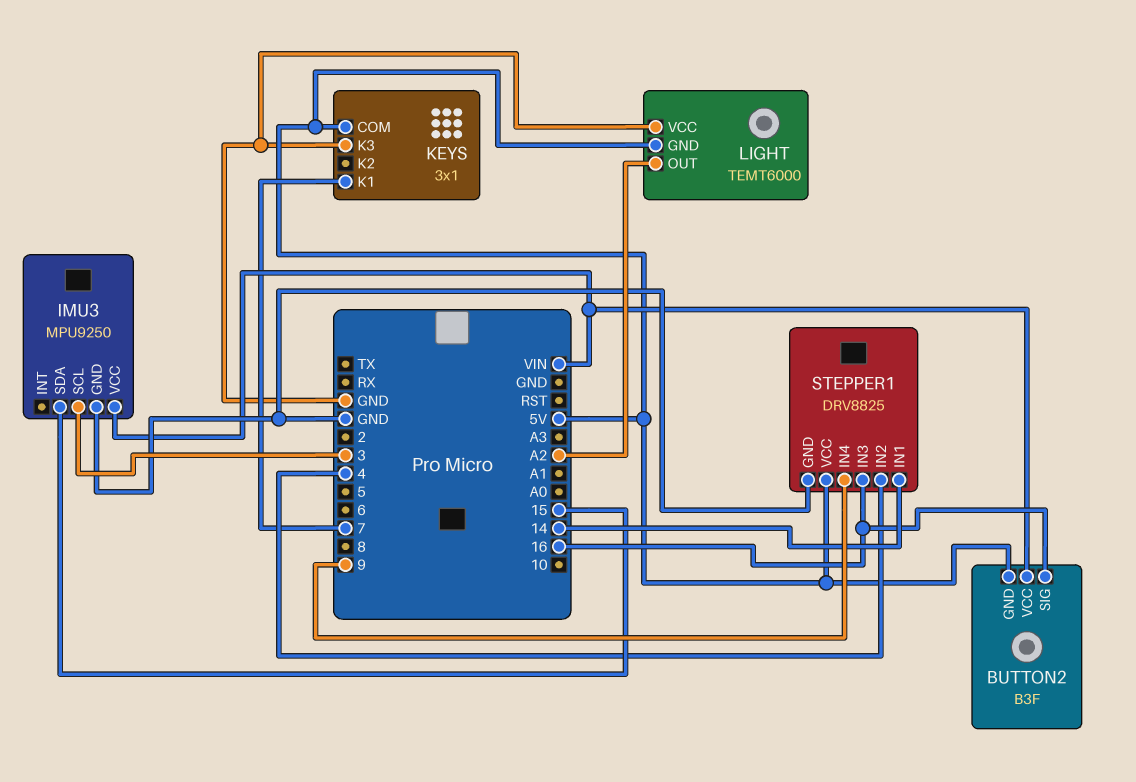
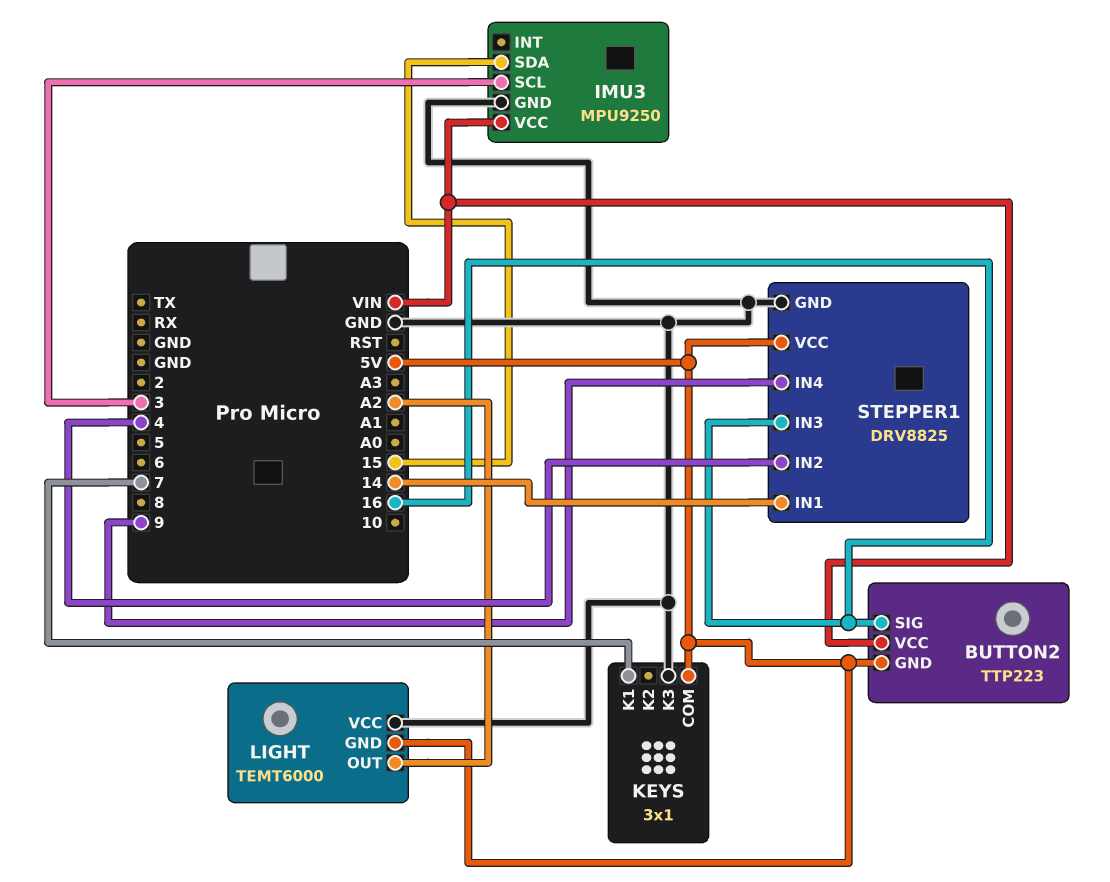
BUTTON2: B3F -> TTP223

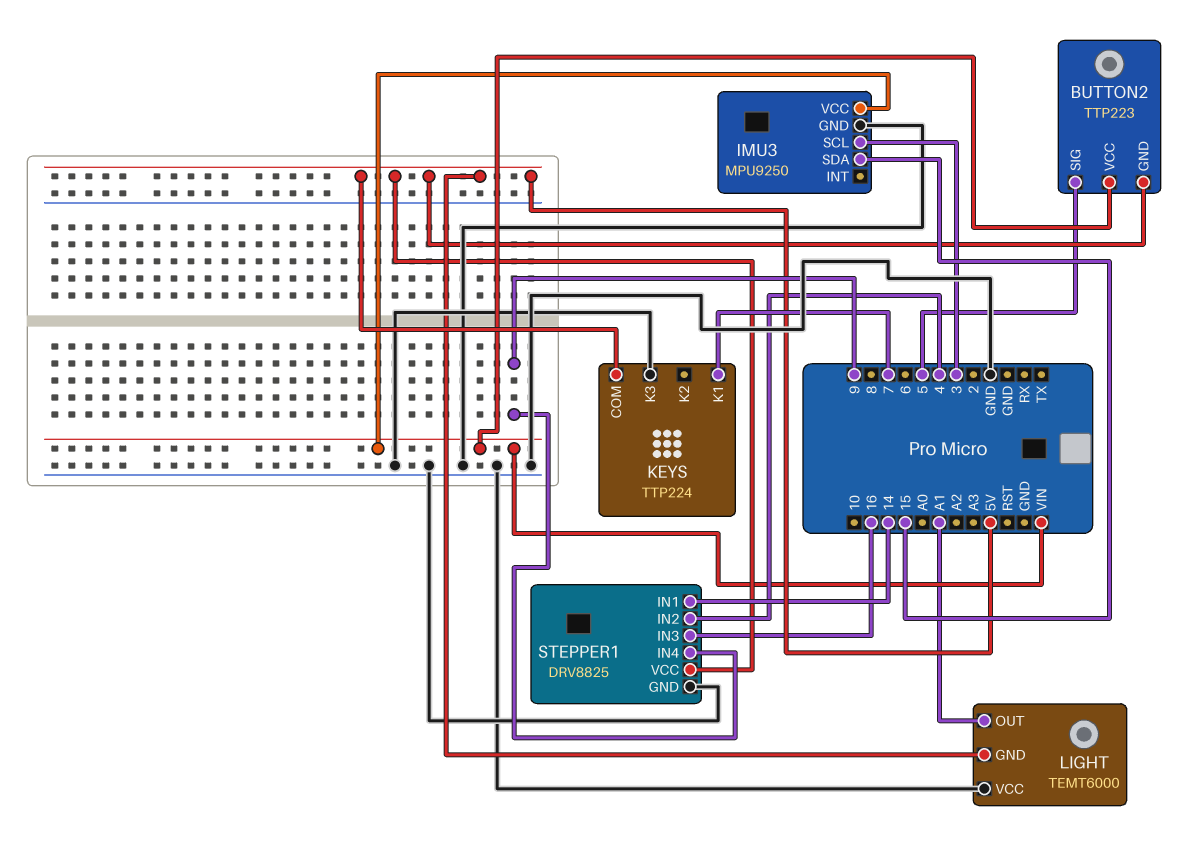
BUTTON2 pin SIG: 16 -> 5
KEYS: 3x1 -> TTP224
LIGHT pin OUT: A2 -> A1

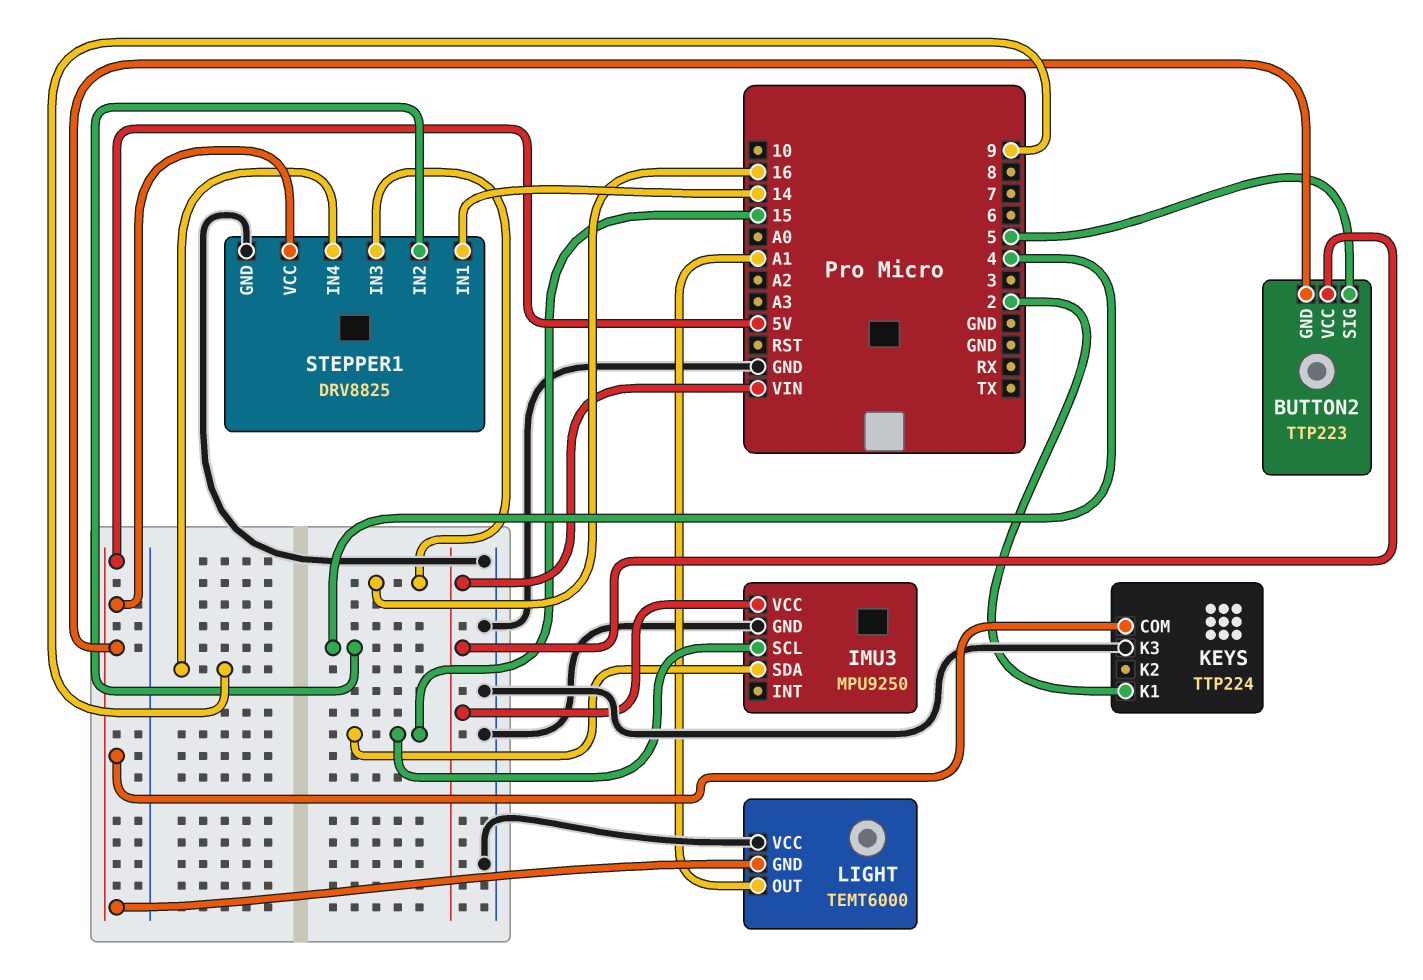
IMU3 pin SCL: 3 -> 15
KEYS pin K1: 7 -> 2

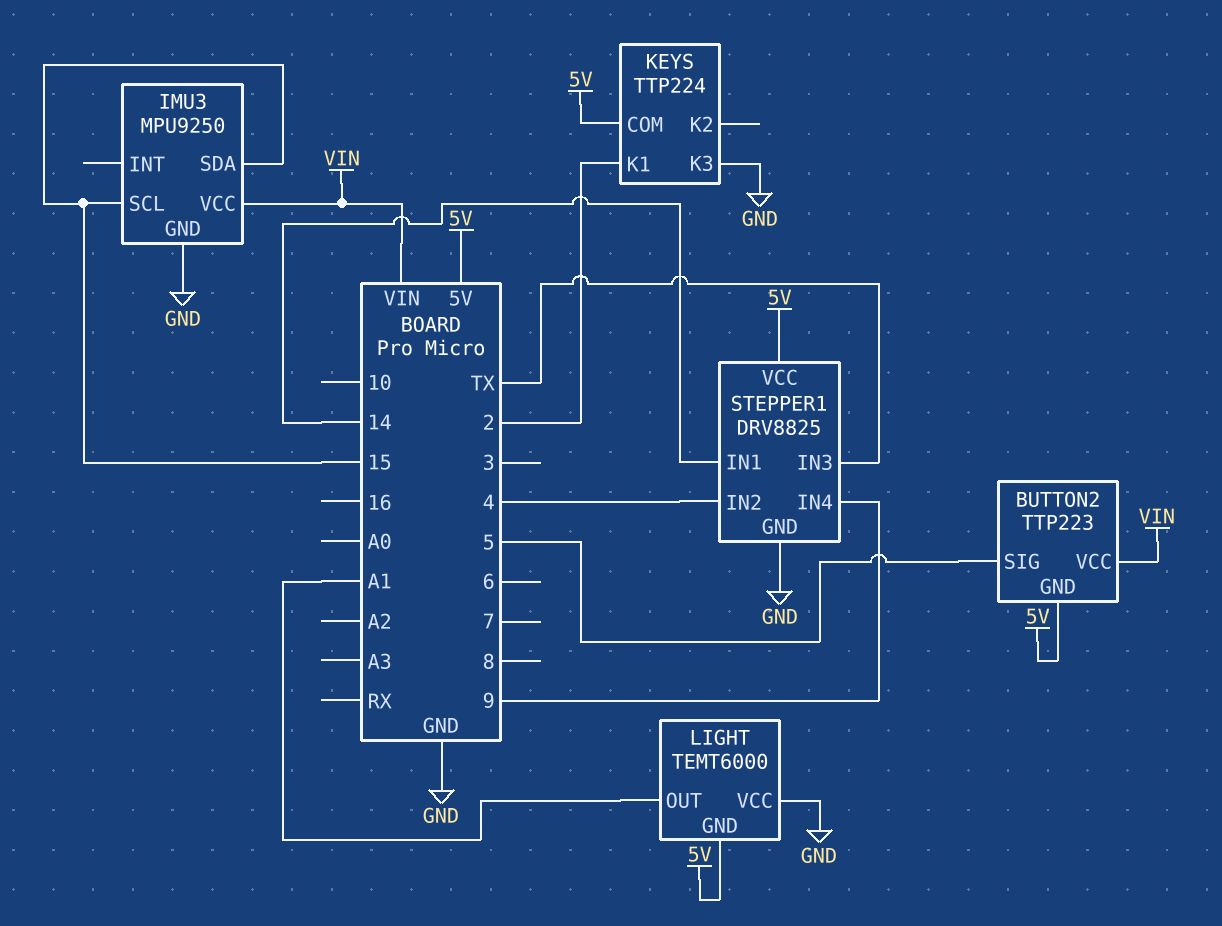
STEPPER1 pin IN3: 16 -> TX

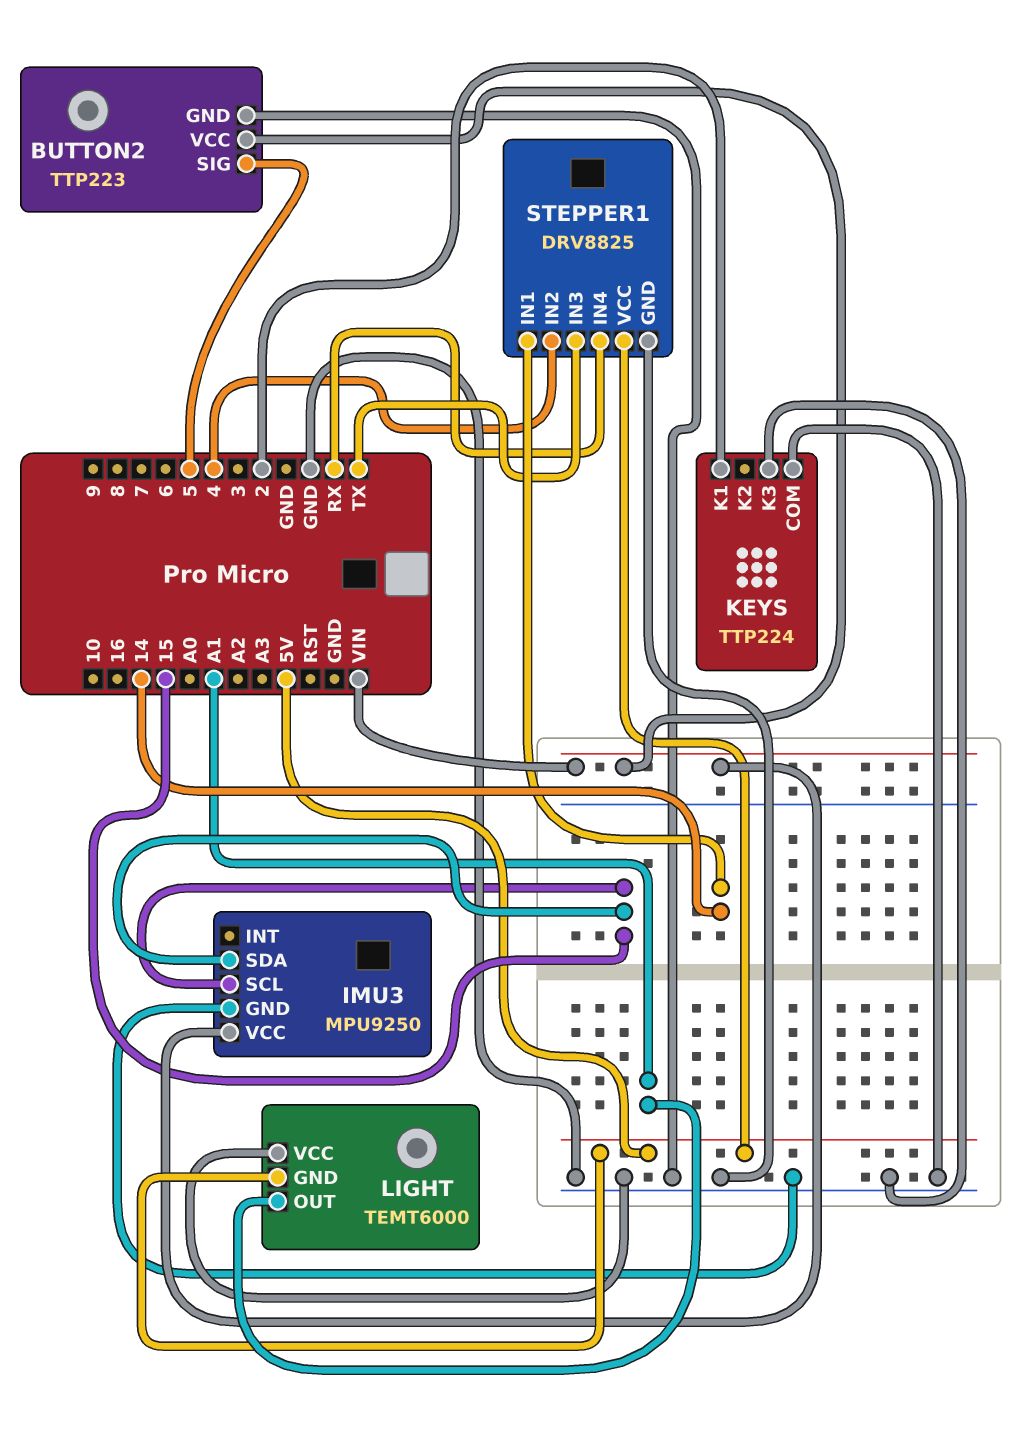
BUTTON2 pin GND: 5V -> GND
KEYS pin COM: 5V -> GND
STEPPER1 pin IN4: 9 -> RX

